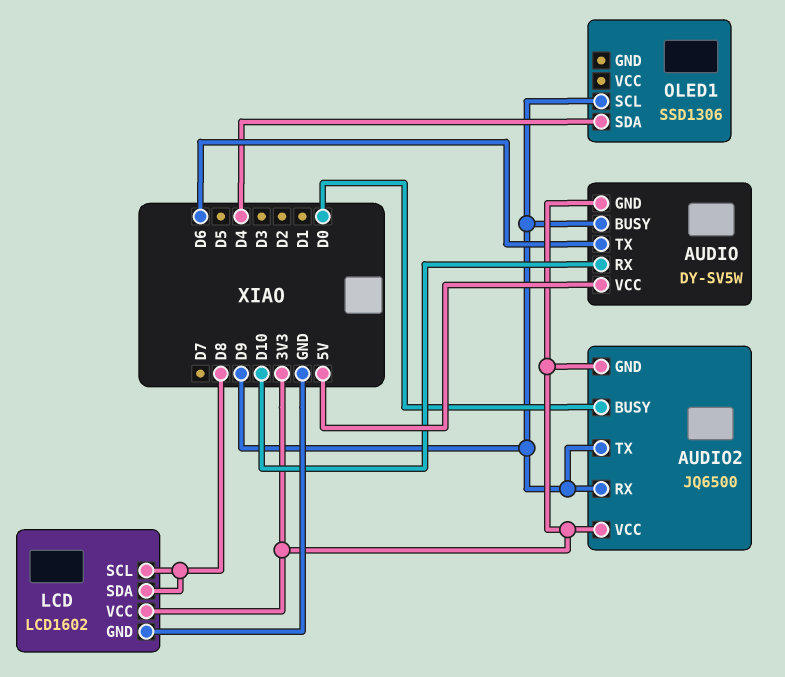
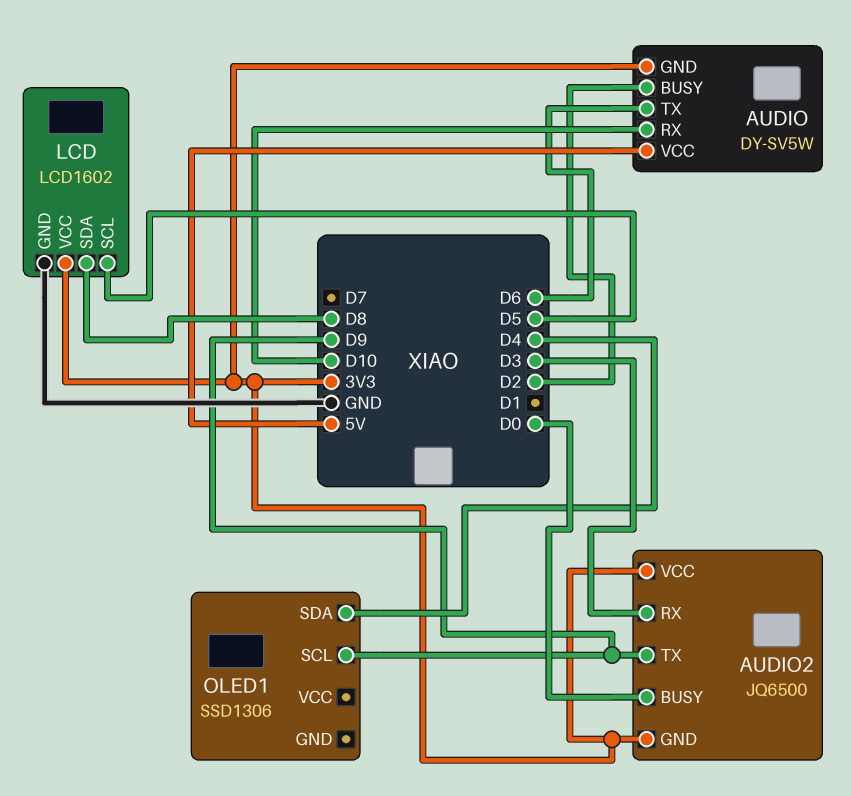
AUDIO pin BUSY: D9 -> D2
AUDIO2 pin RX: D9 -> D3
LCD pin SCL: D8 -> D5

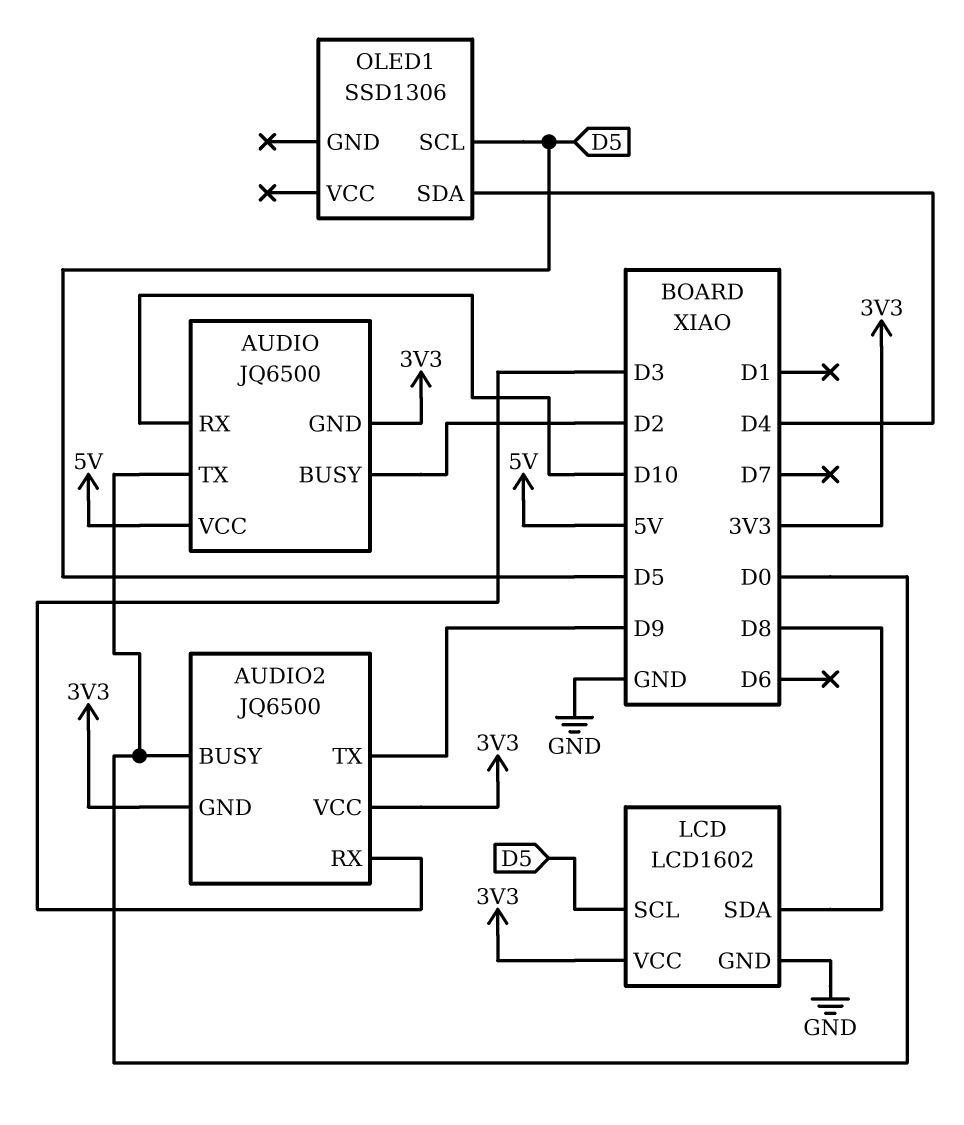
AUDIO: DY-SV5W -> JQ6500
AUDIO pin TX: D6 -> D0
OLED1 pin SCL: D9 -> D5

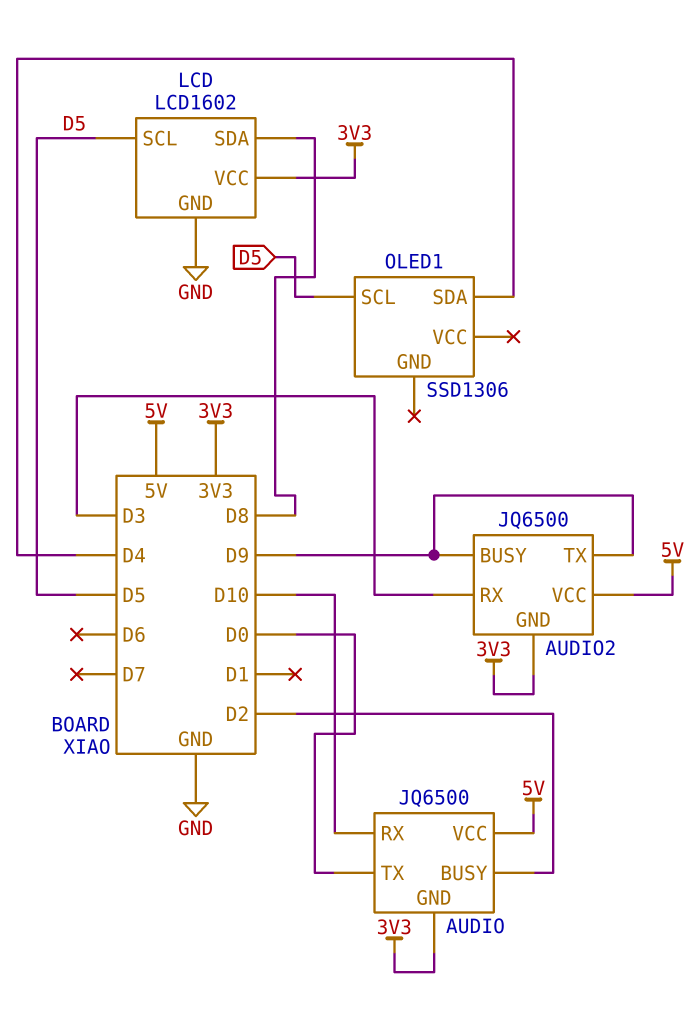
AUDIO2 pin BUSY: D0 -> D9
AUDIO2 pin VCC: 3V3 -> 5V

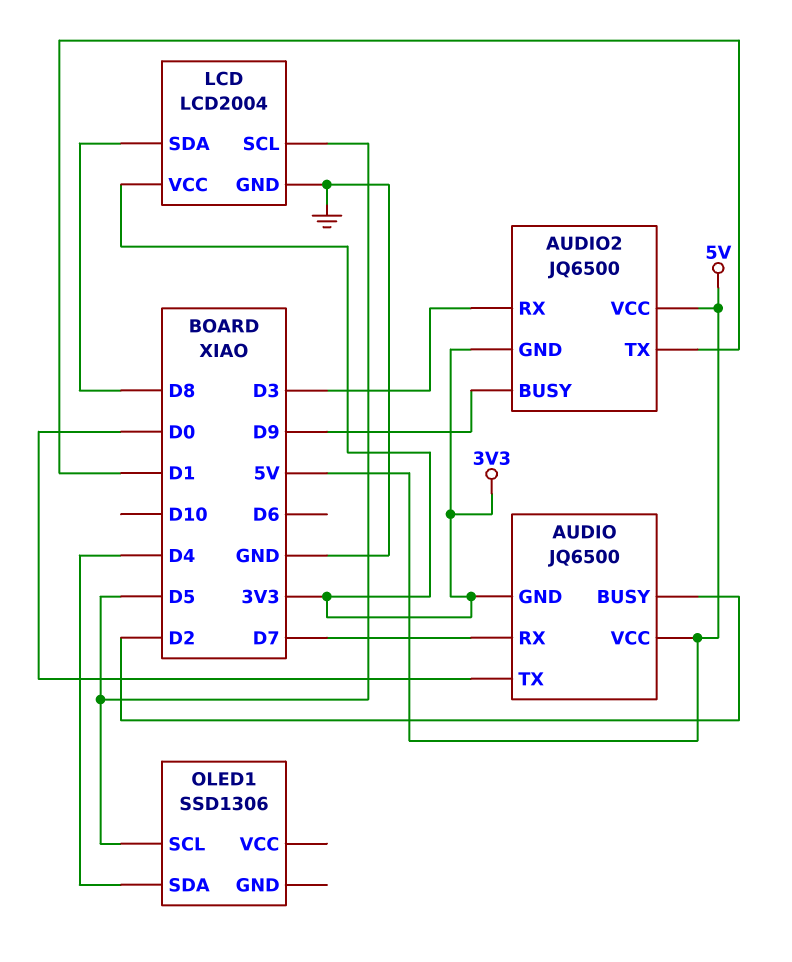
AUDIO pin RX: D10 -> D7
AUDIO2 pin TX: D9 -> D1
LCD: LCD1602 -> LCD2004

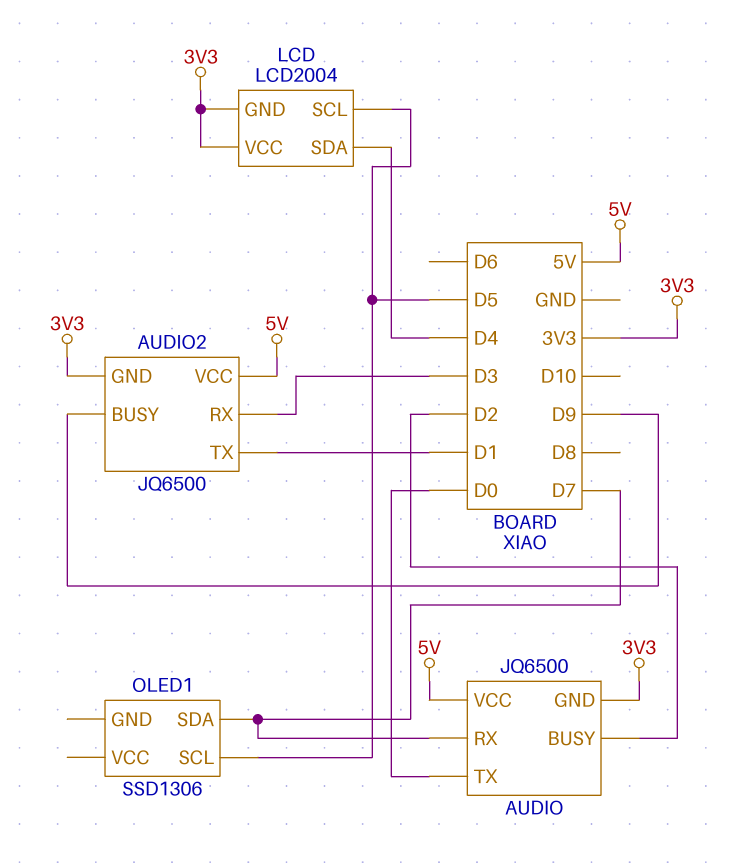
LCD pin GND: GND -> 3V3
LCD pin SDA: D8 -> D4
OLED1 pin SDA: D4 -> D7

